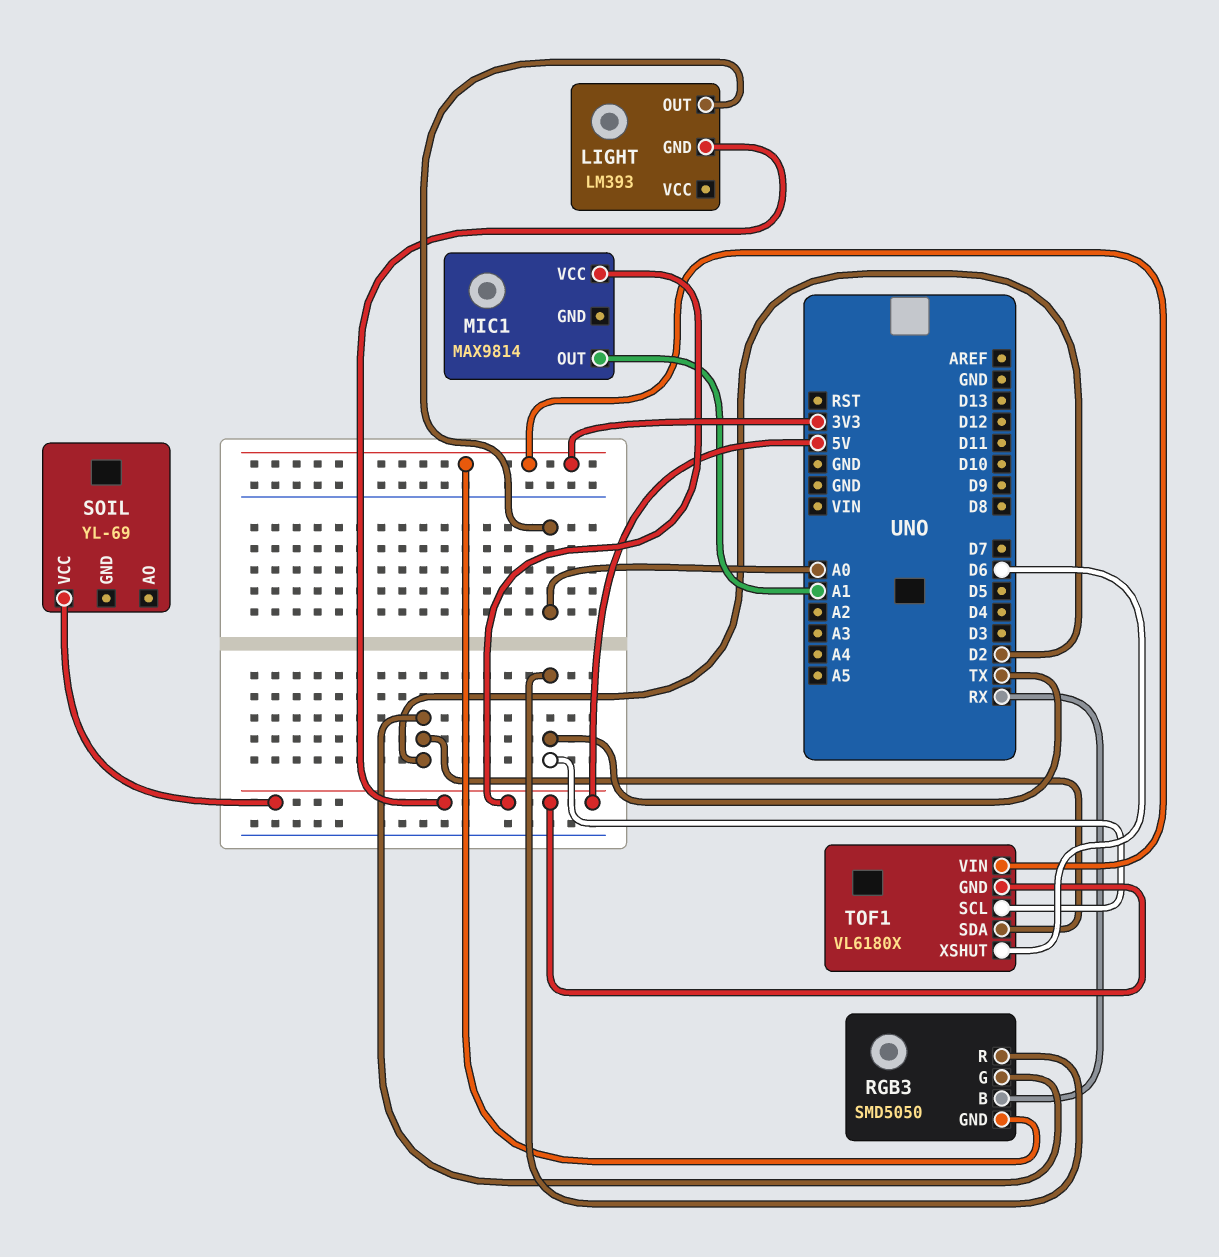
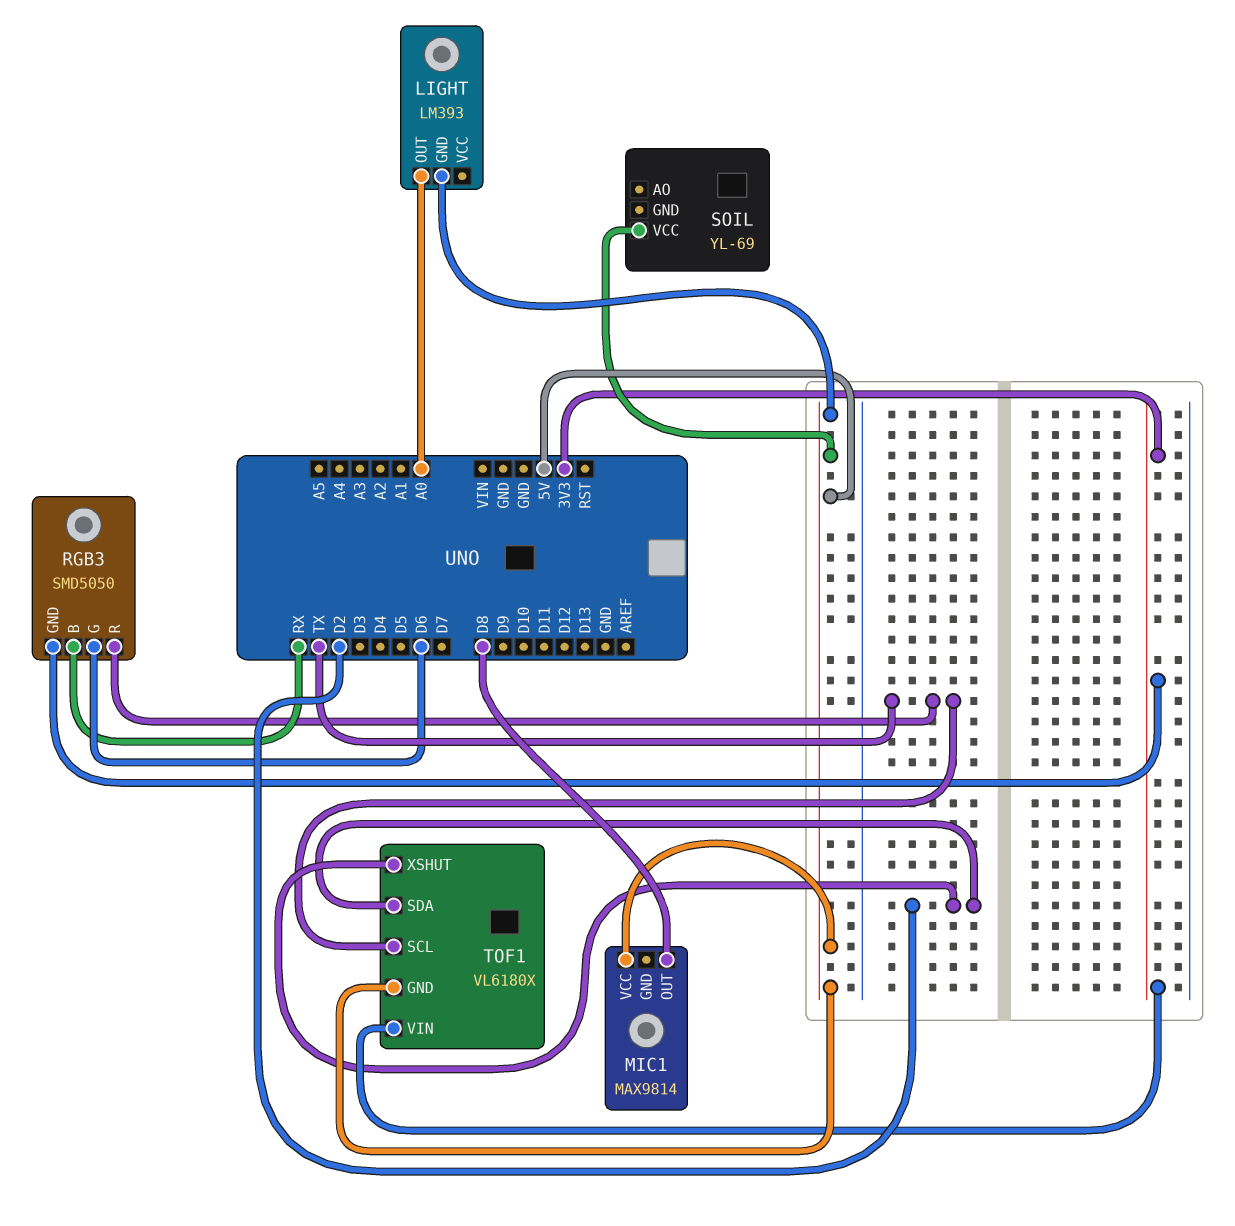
MIC1 pin OUT: A1 -> D8
RGB3 pin G: D2 -> D6
TOF1 pin XSHUT: D6 -> D2

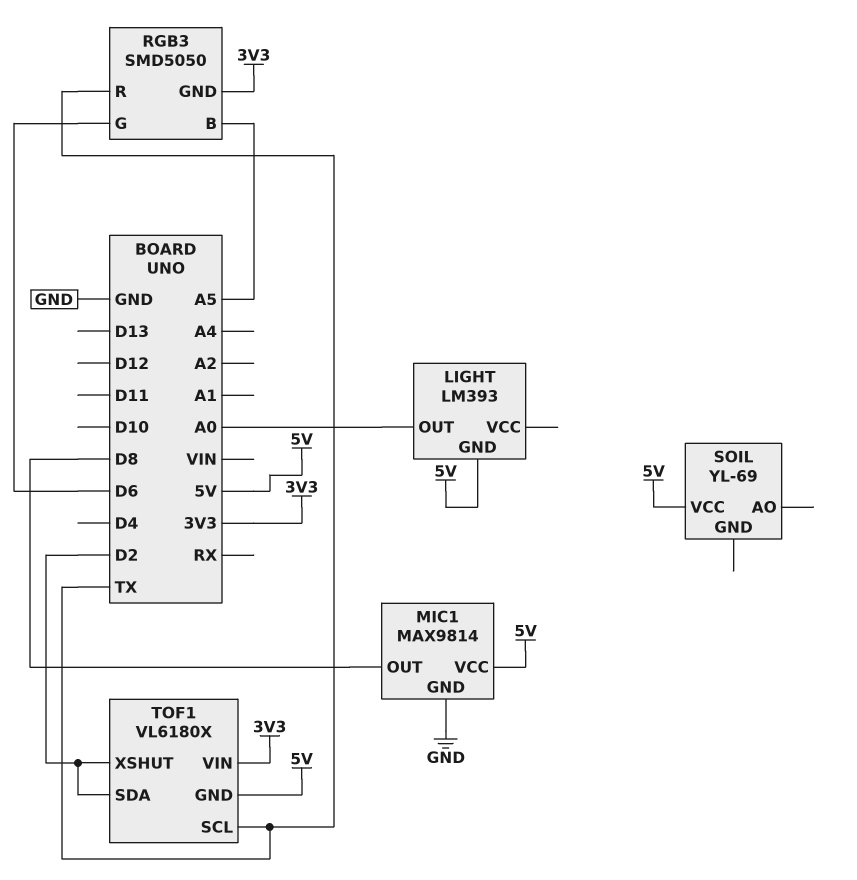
MIC1 pin GND: none -> GND
RGB3 pin B: RX -> A5

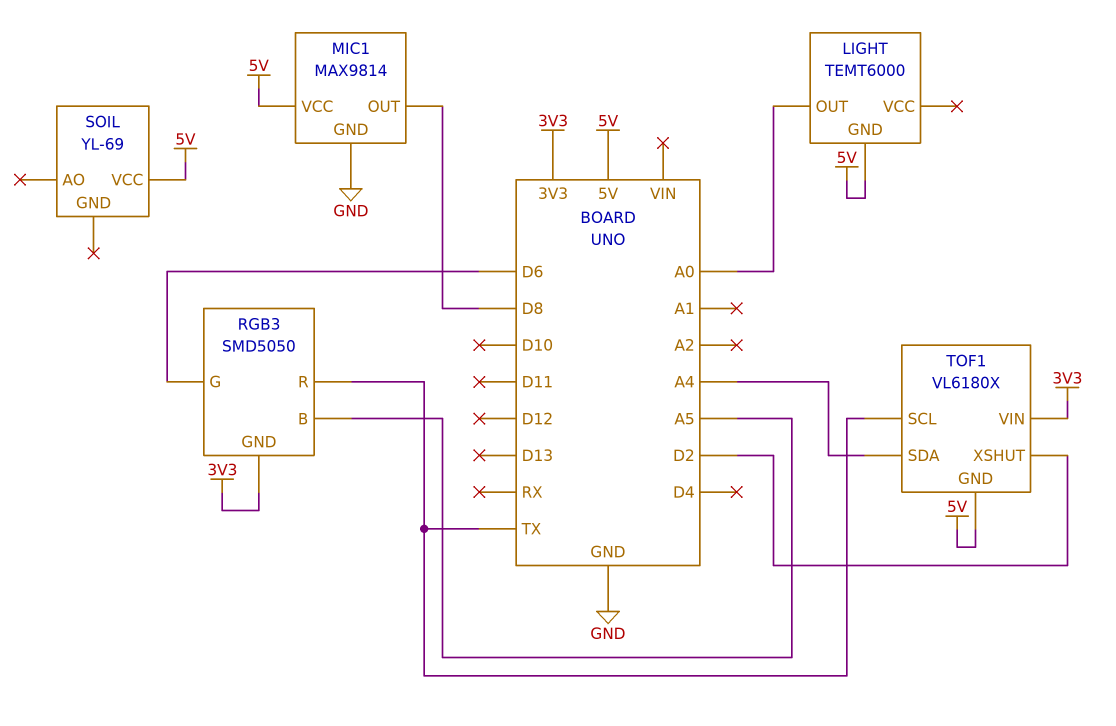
LIGHT: LM393 -> TEMT6000
TOF1 pin SDA: D2 -> A4

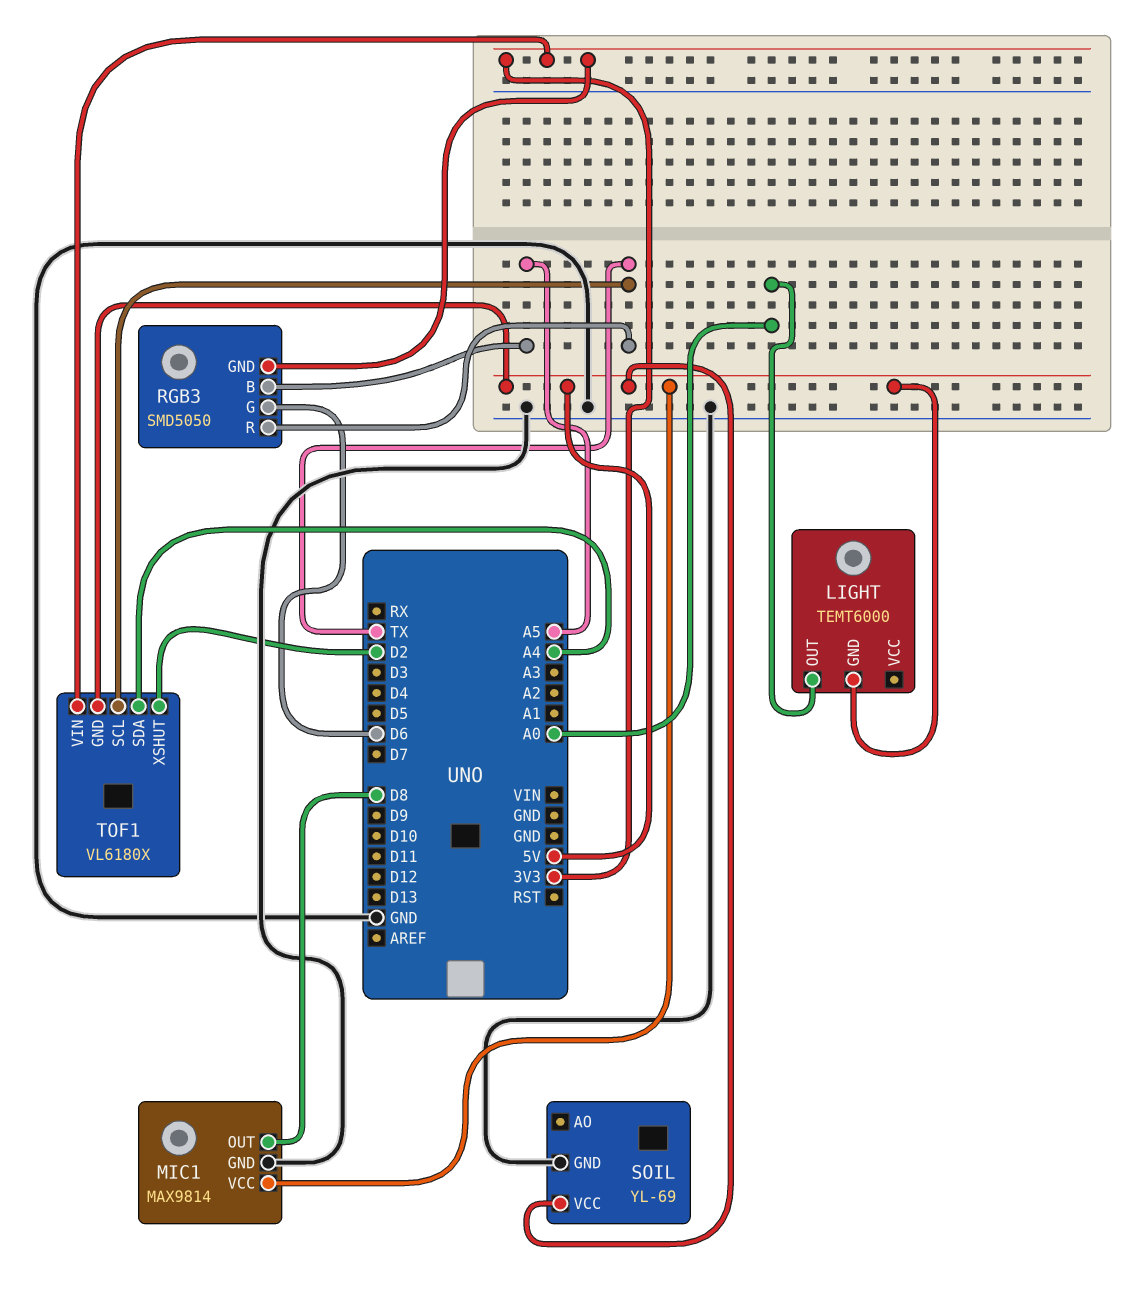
SOIL pin GND: none -> GND

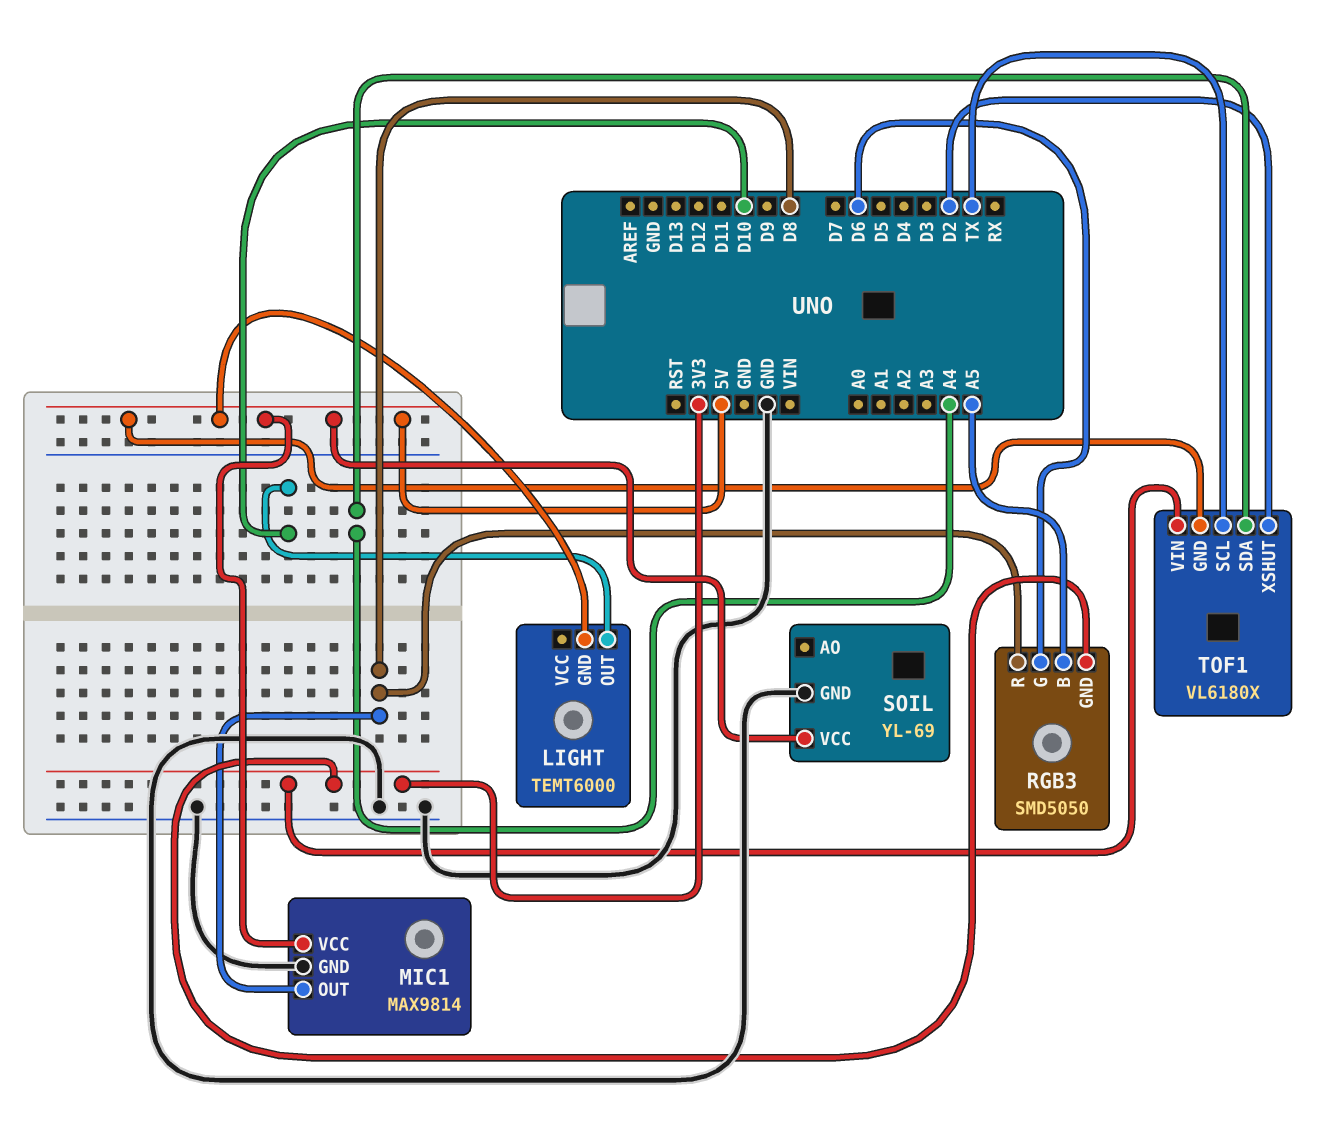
LIGHT pin OUT: A0 -> D10
RGB3 pin R: TX -> D8

